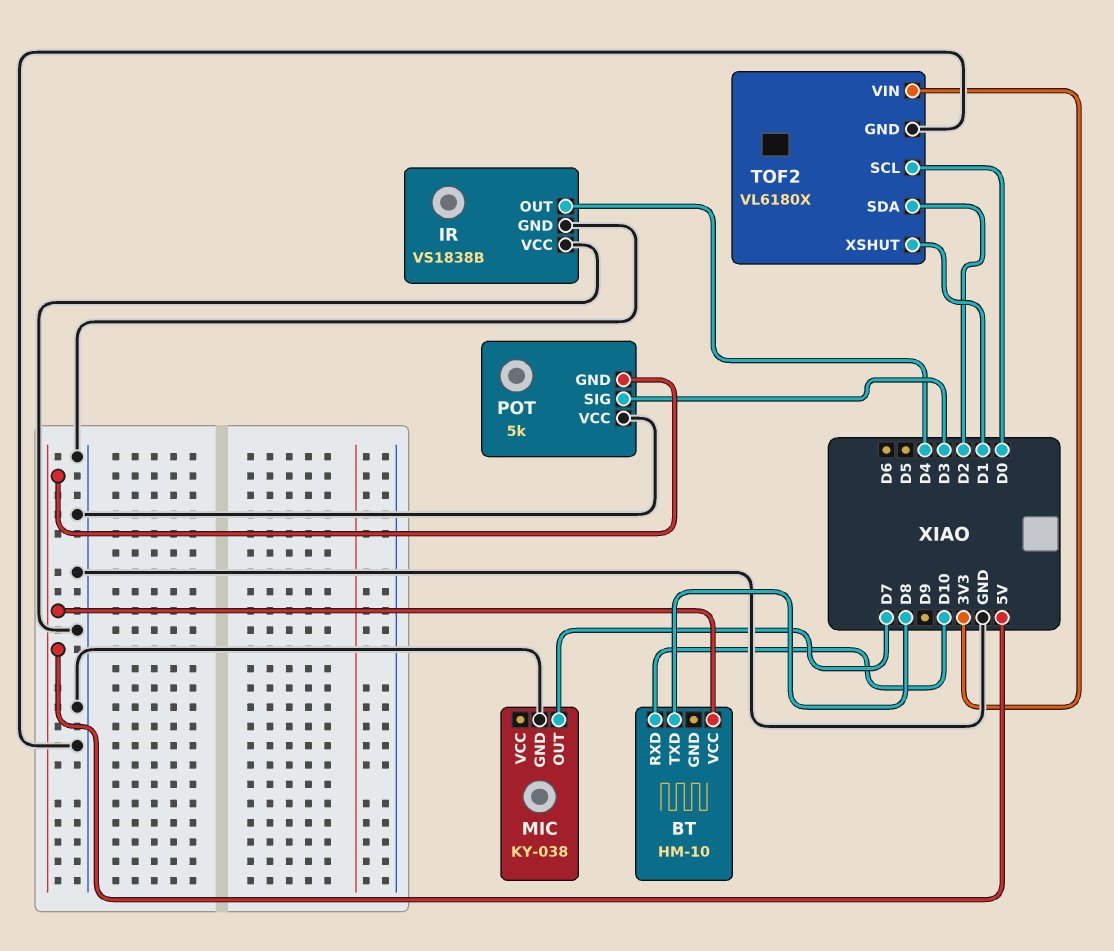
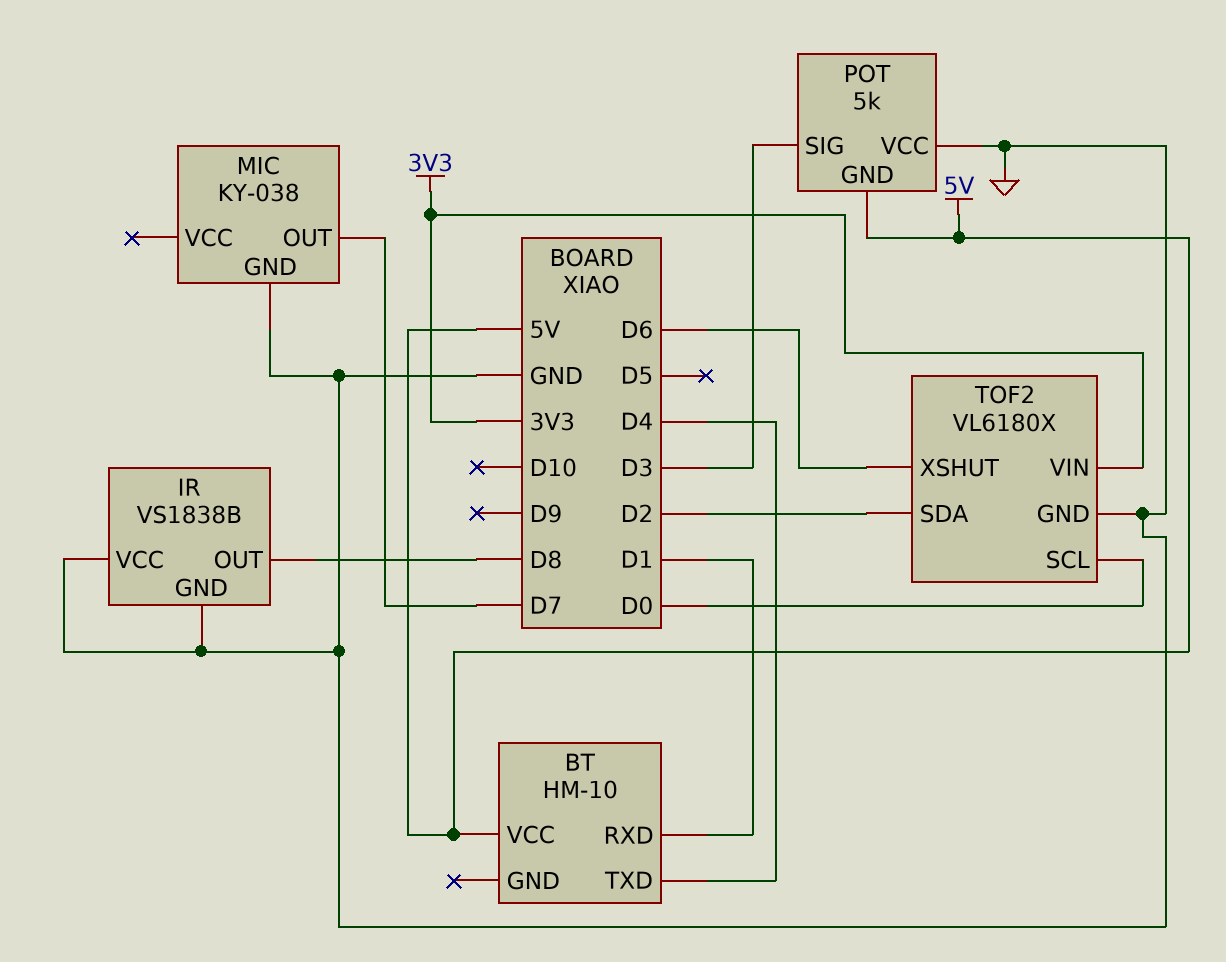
BT pin RXD: D10 -> D1
BT pin TXD: D8 -> D4
IR pin OUT: D4 -> D8
TOF2 pin XSHUT: D1 -> D6

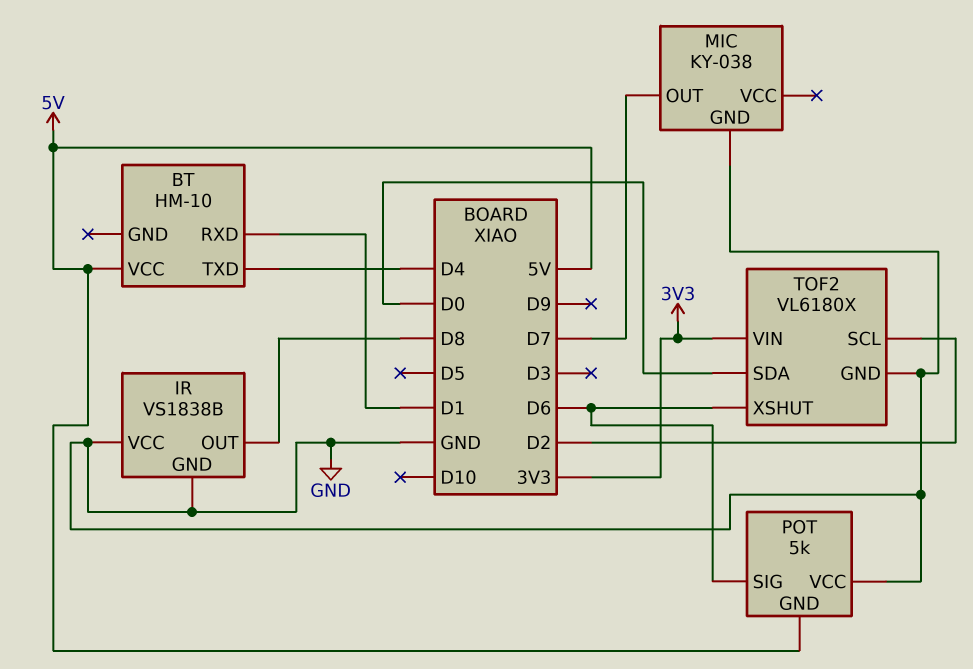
POT pin SIG: D3 -> D6
TOF2 pin SCL: D0 -> D2
TOF2 pin SDA: D2 -> D0

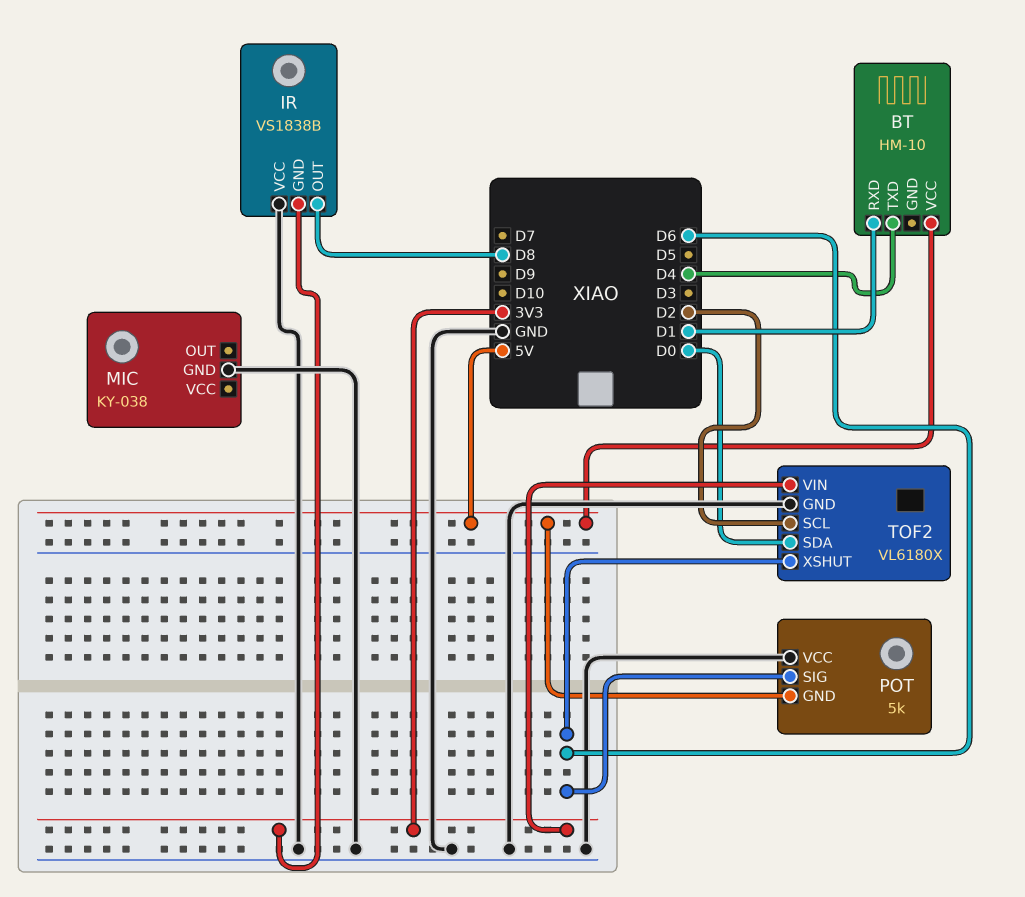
IR pin GND: GND -> 3V3
MIC pin OUT: D7 -> none

